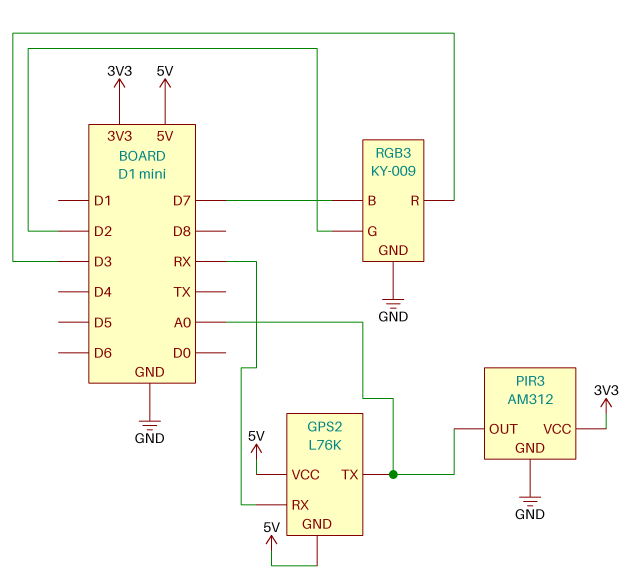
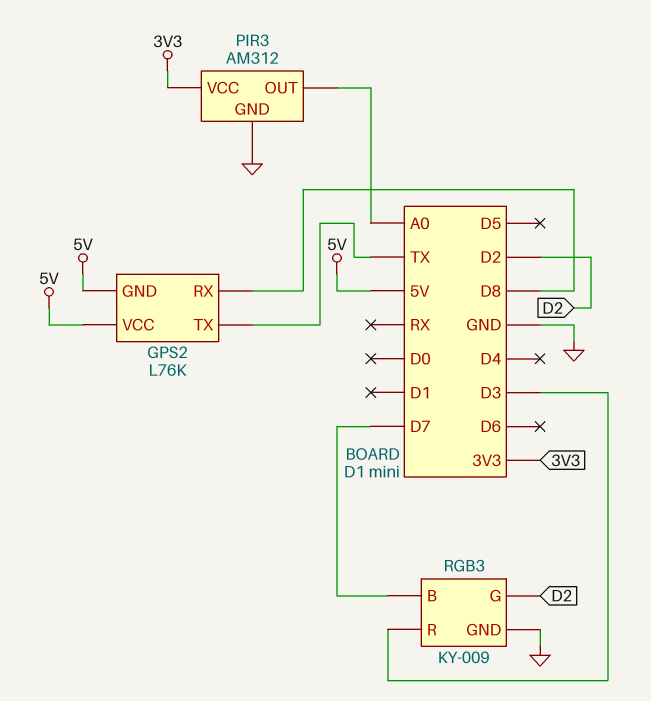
GPS2 pin RX: RX -> D8
GPS2 pin TX: A0 -> TX

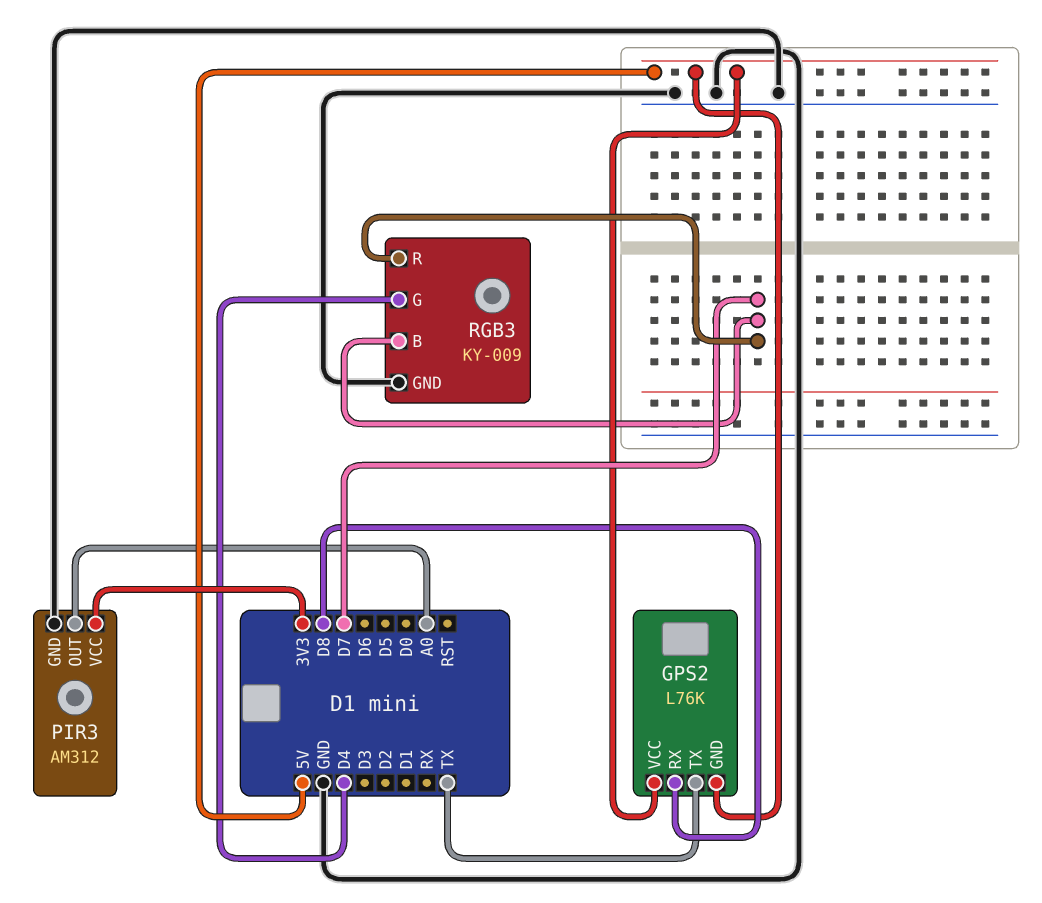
RGB3 pin G: D2 -> D4
RGB3 pin R: D3 -> D7

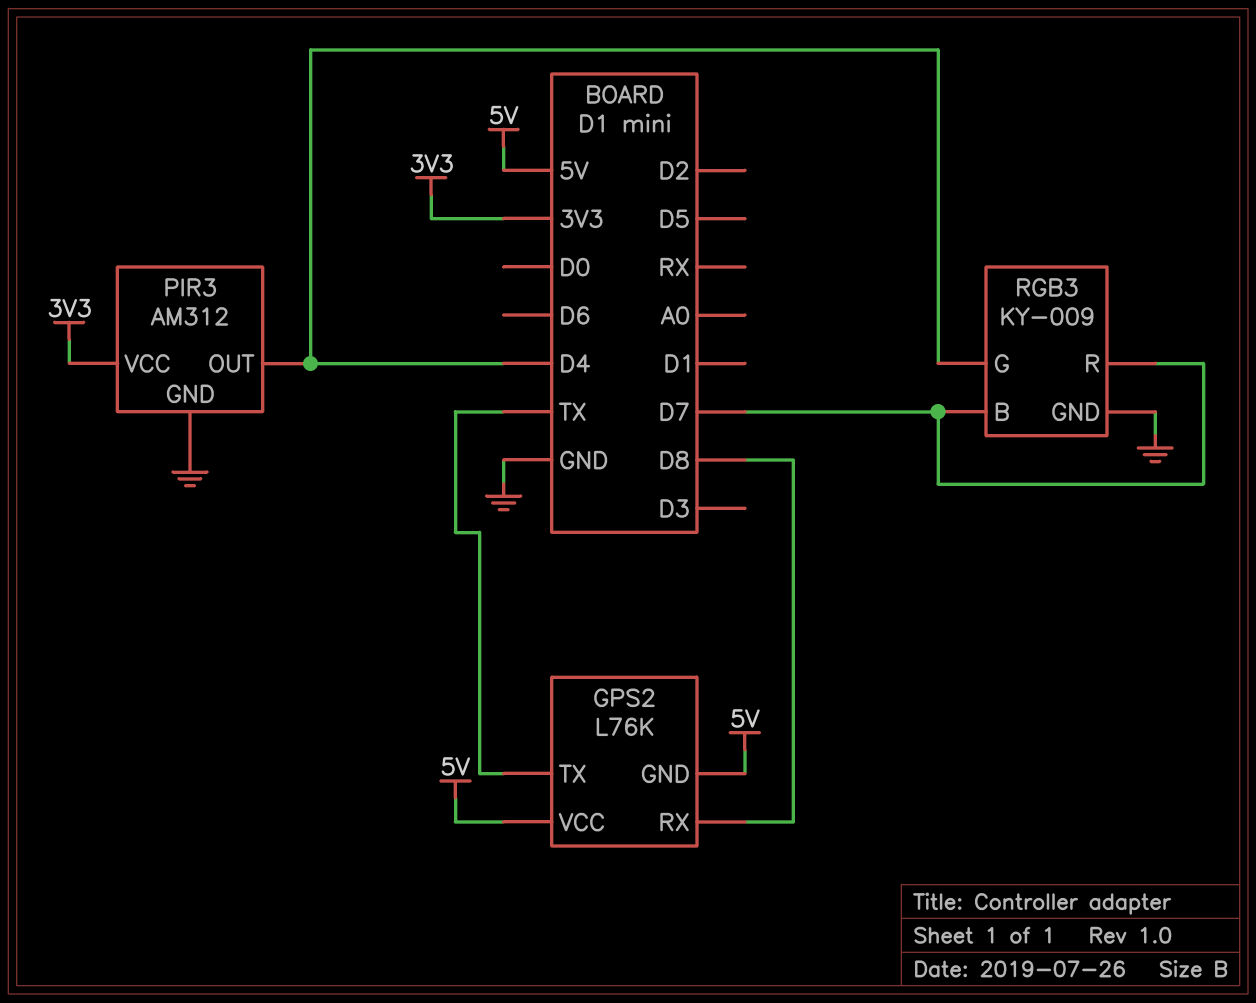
PIR3 pin OUT: A0 -> D4

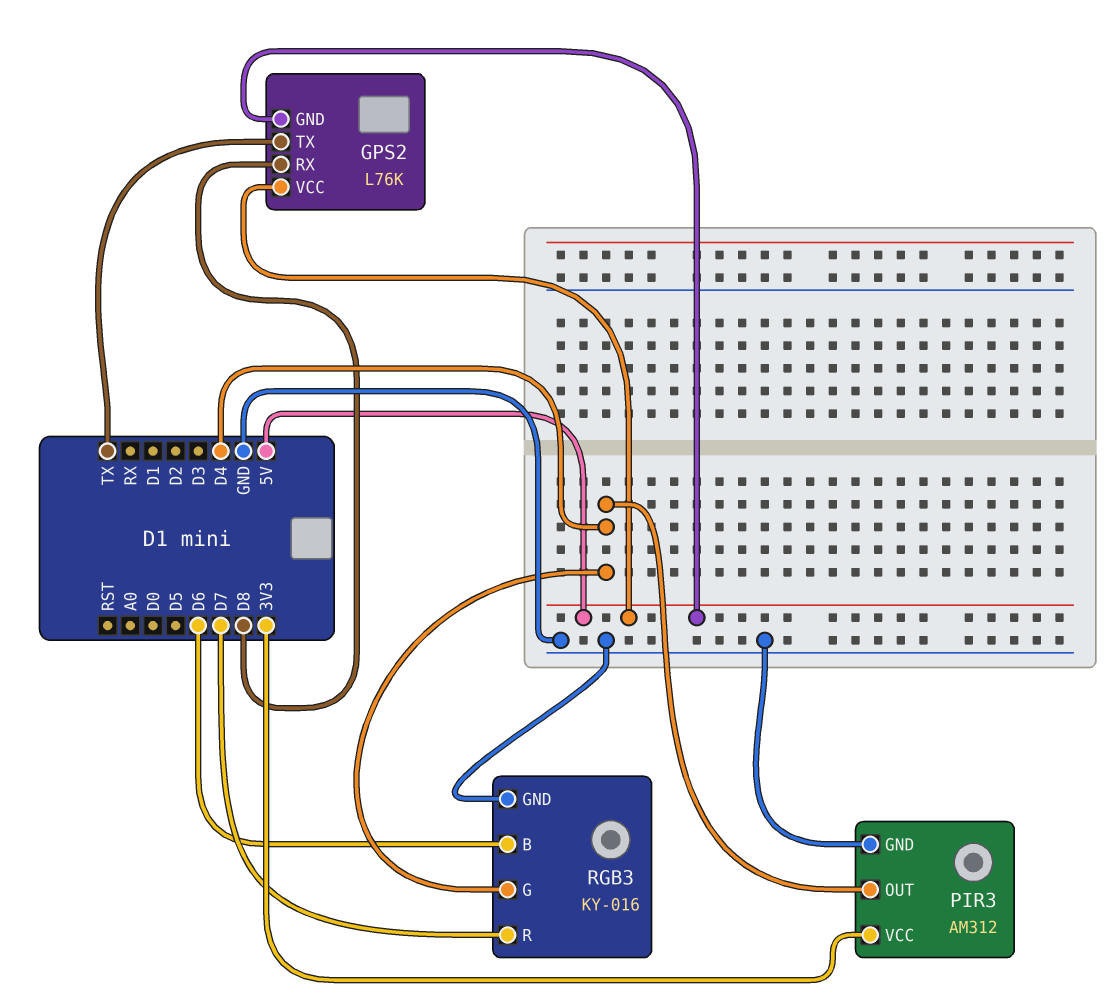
RGB3: KY-009 -> KY-016
RGB3 pin B: D7 -> D6

